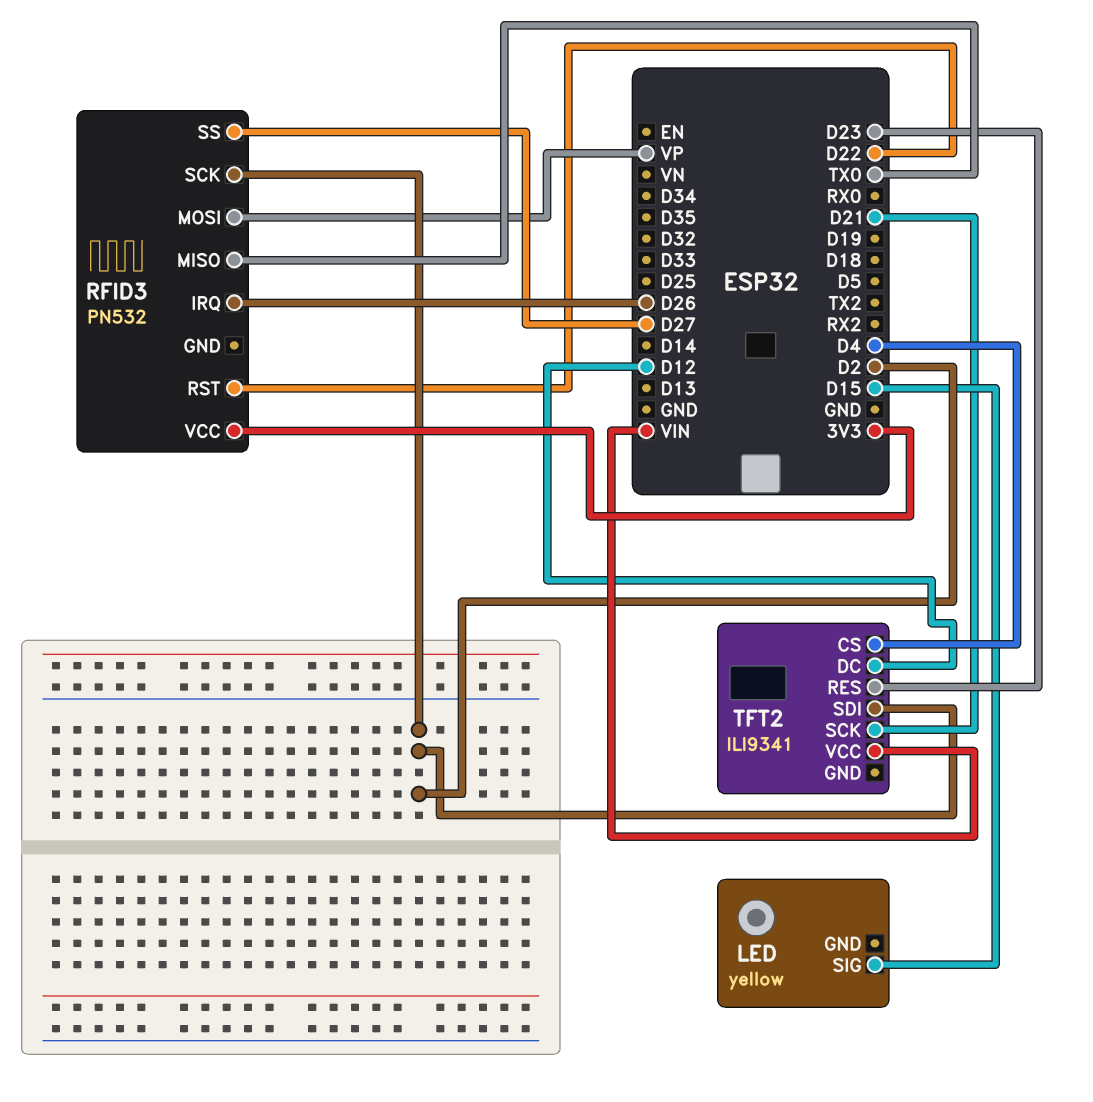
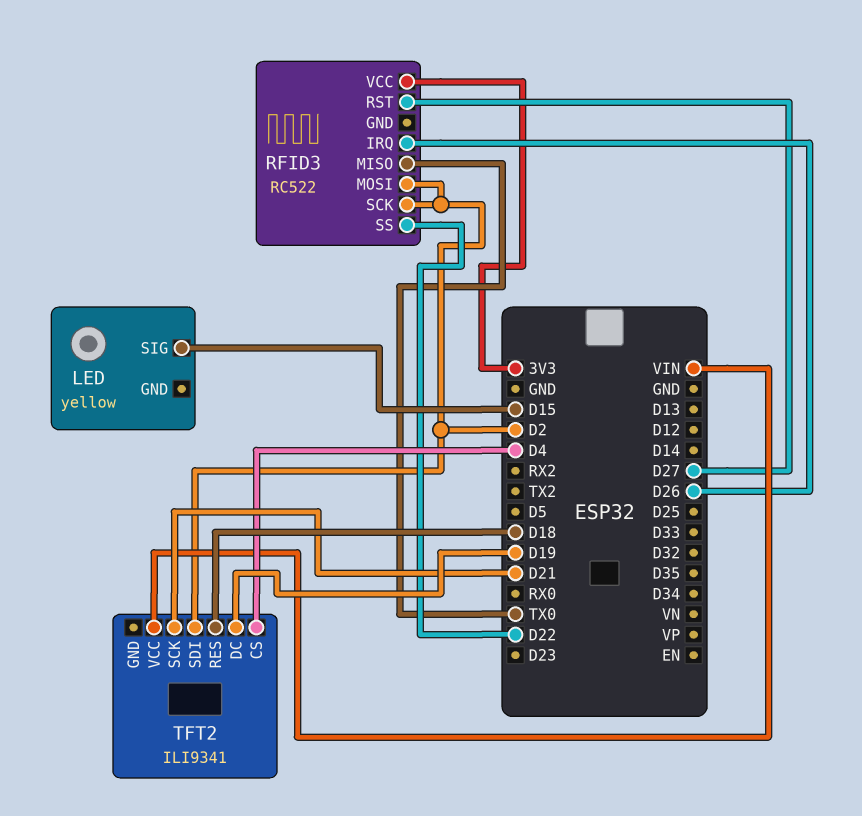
RFID3: PN532 -> RC522
RFID3 pin MOSI: VP -> D2
RFID3 pin RST: D22 -> D27
RFID3 pin SS: D27 -> D22
TFT2 pin DC: D12 -> D19
TFT2 pin RES: D23 -> D18

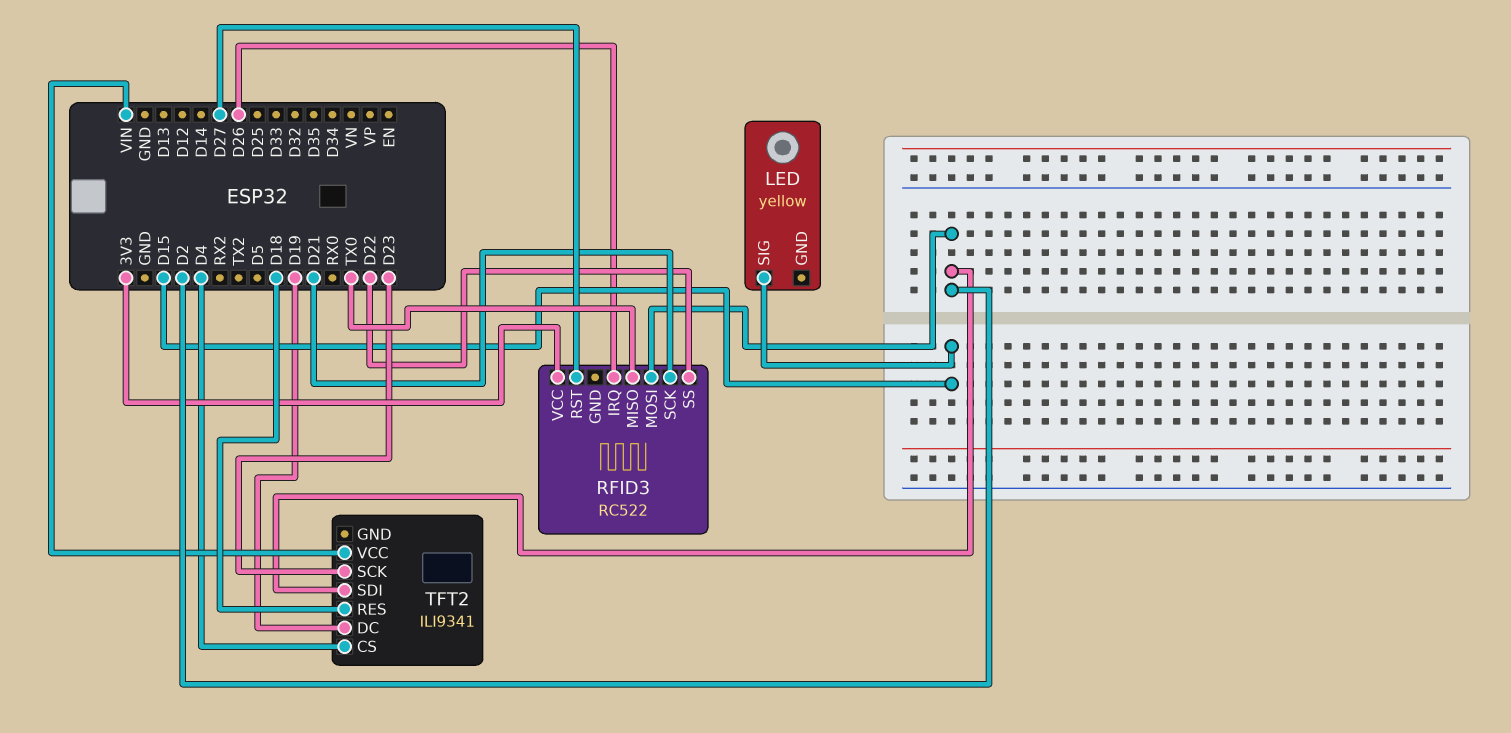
RFID3 pin SCK: D2 -> D21
TFT2 pin SCK: D21 -> D23

